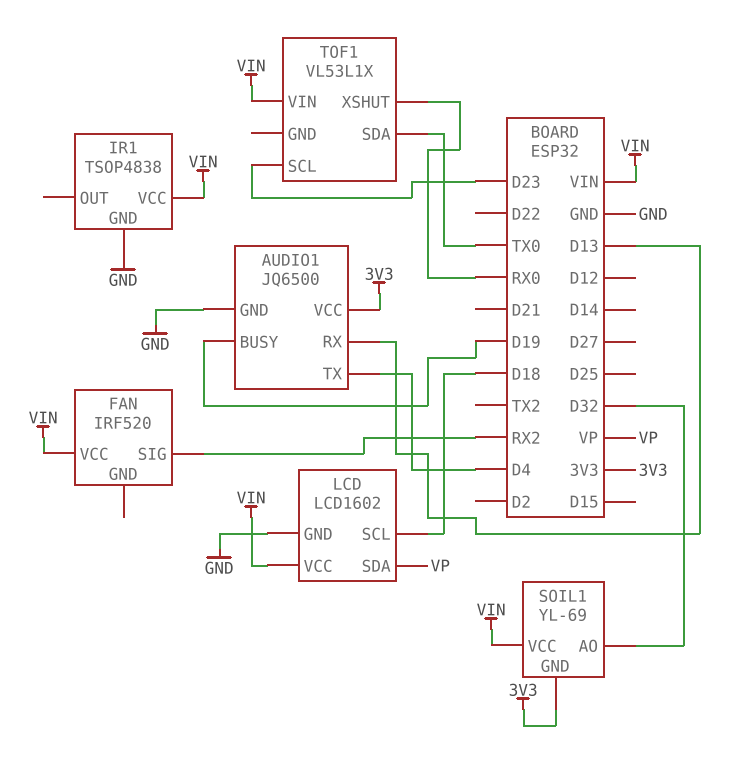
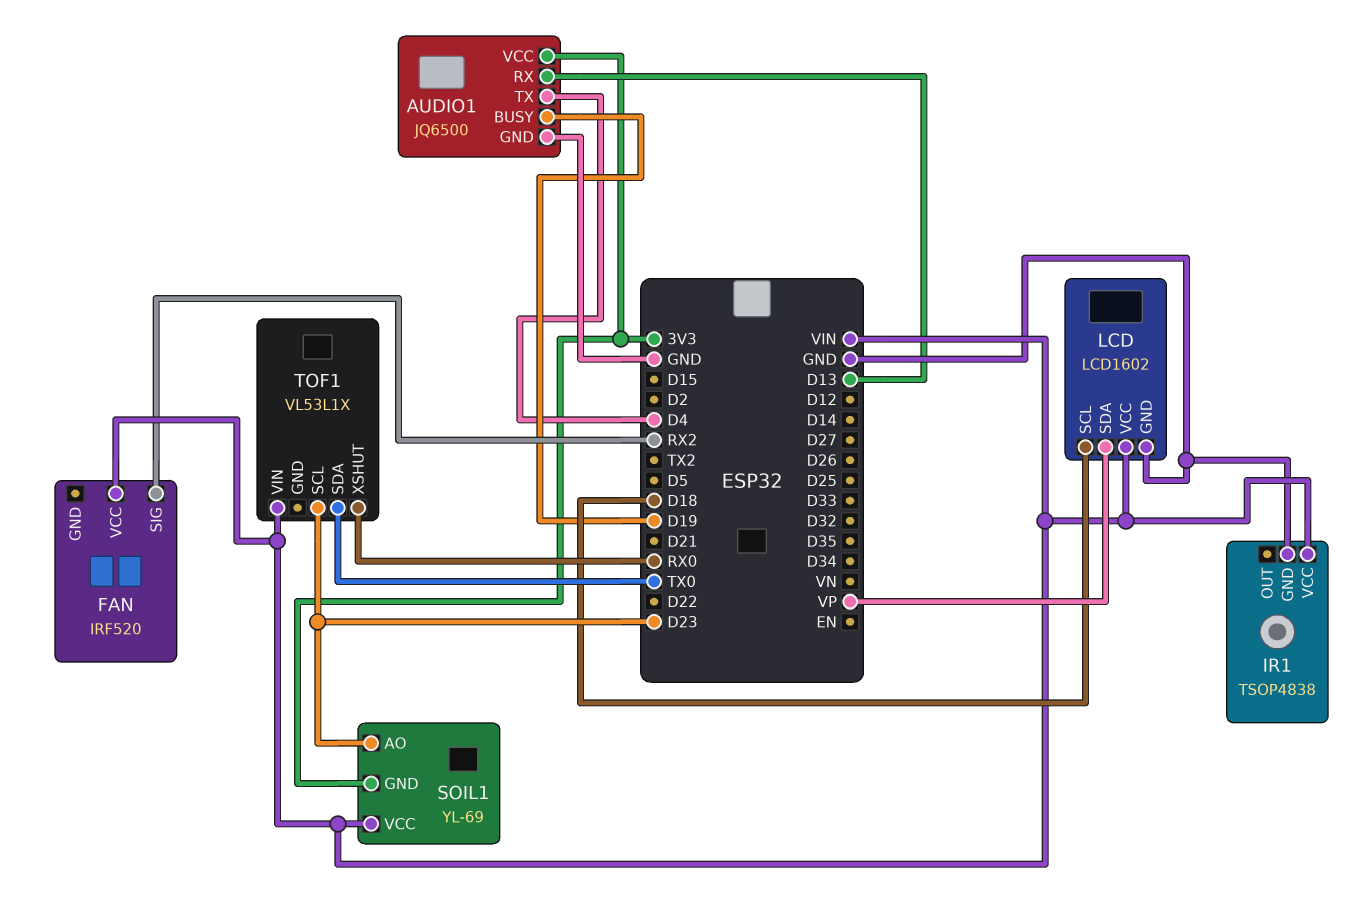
SOIL1 pin AO: D32 -> D23

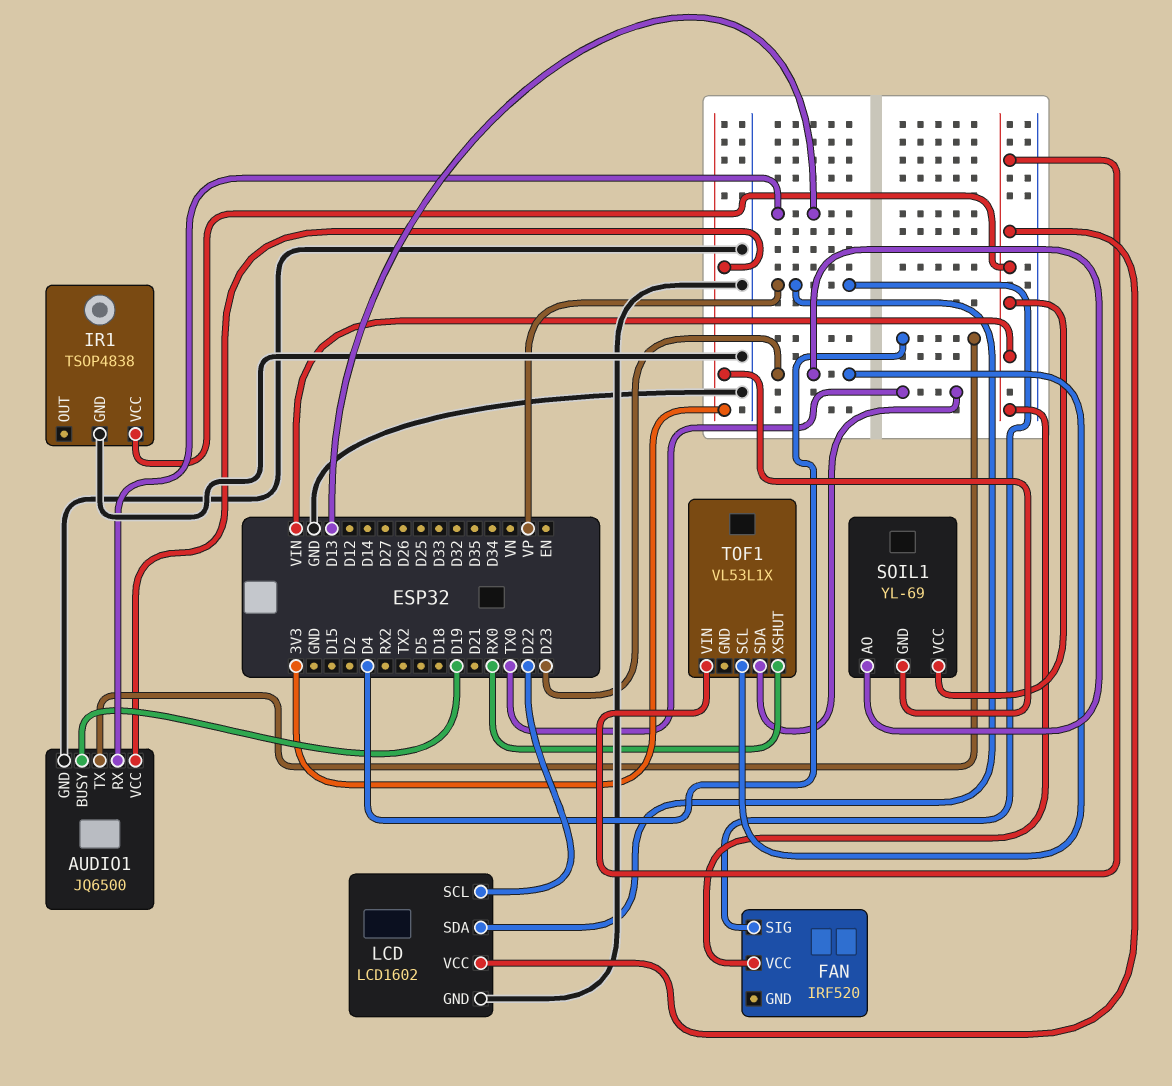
FAN pin SIG: RX2 -> VP
LCD pin SCL: D18 -> D22

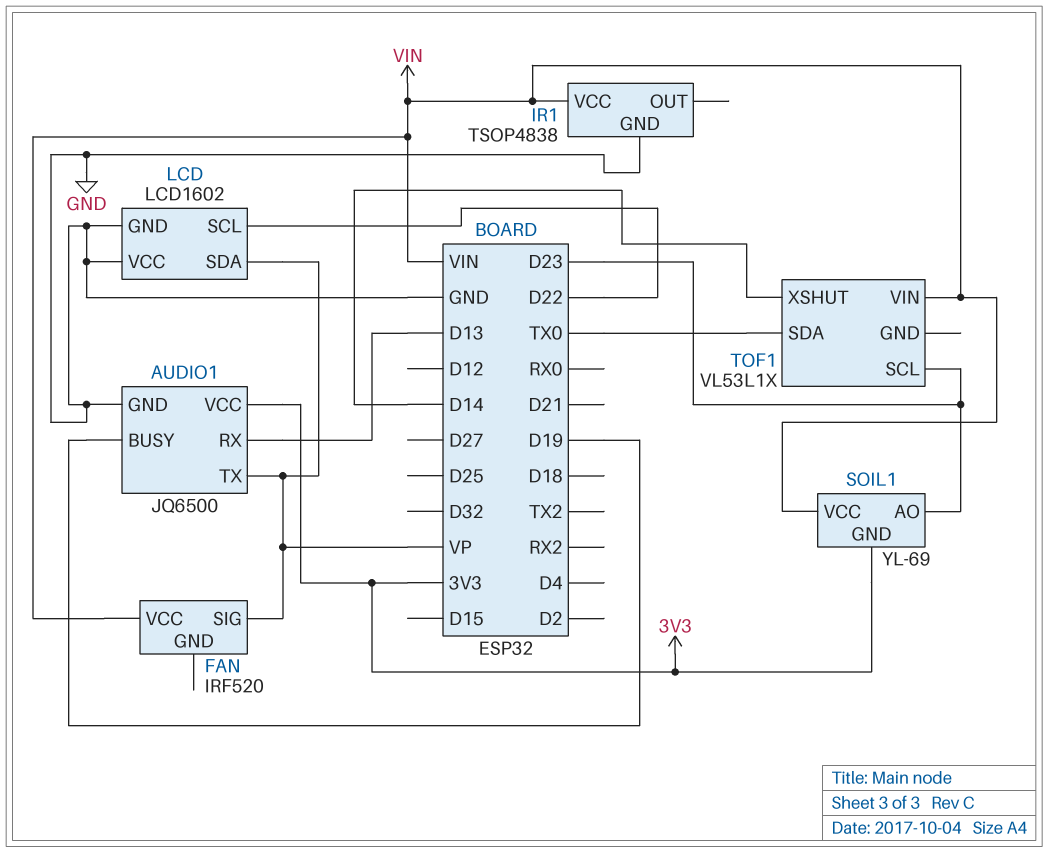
AUDIO1 pin TX: D4 -> VP
LCD pin VCC: VIN -> GND
TOF1 pin XSHUT: RX0 -> D14

